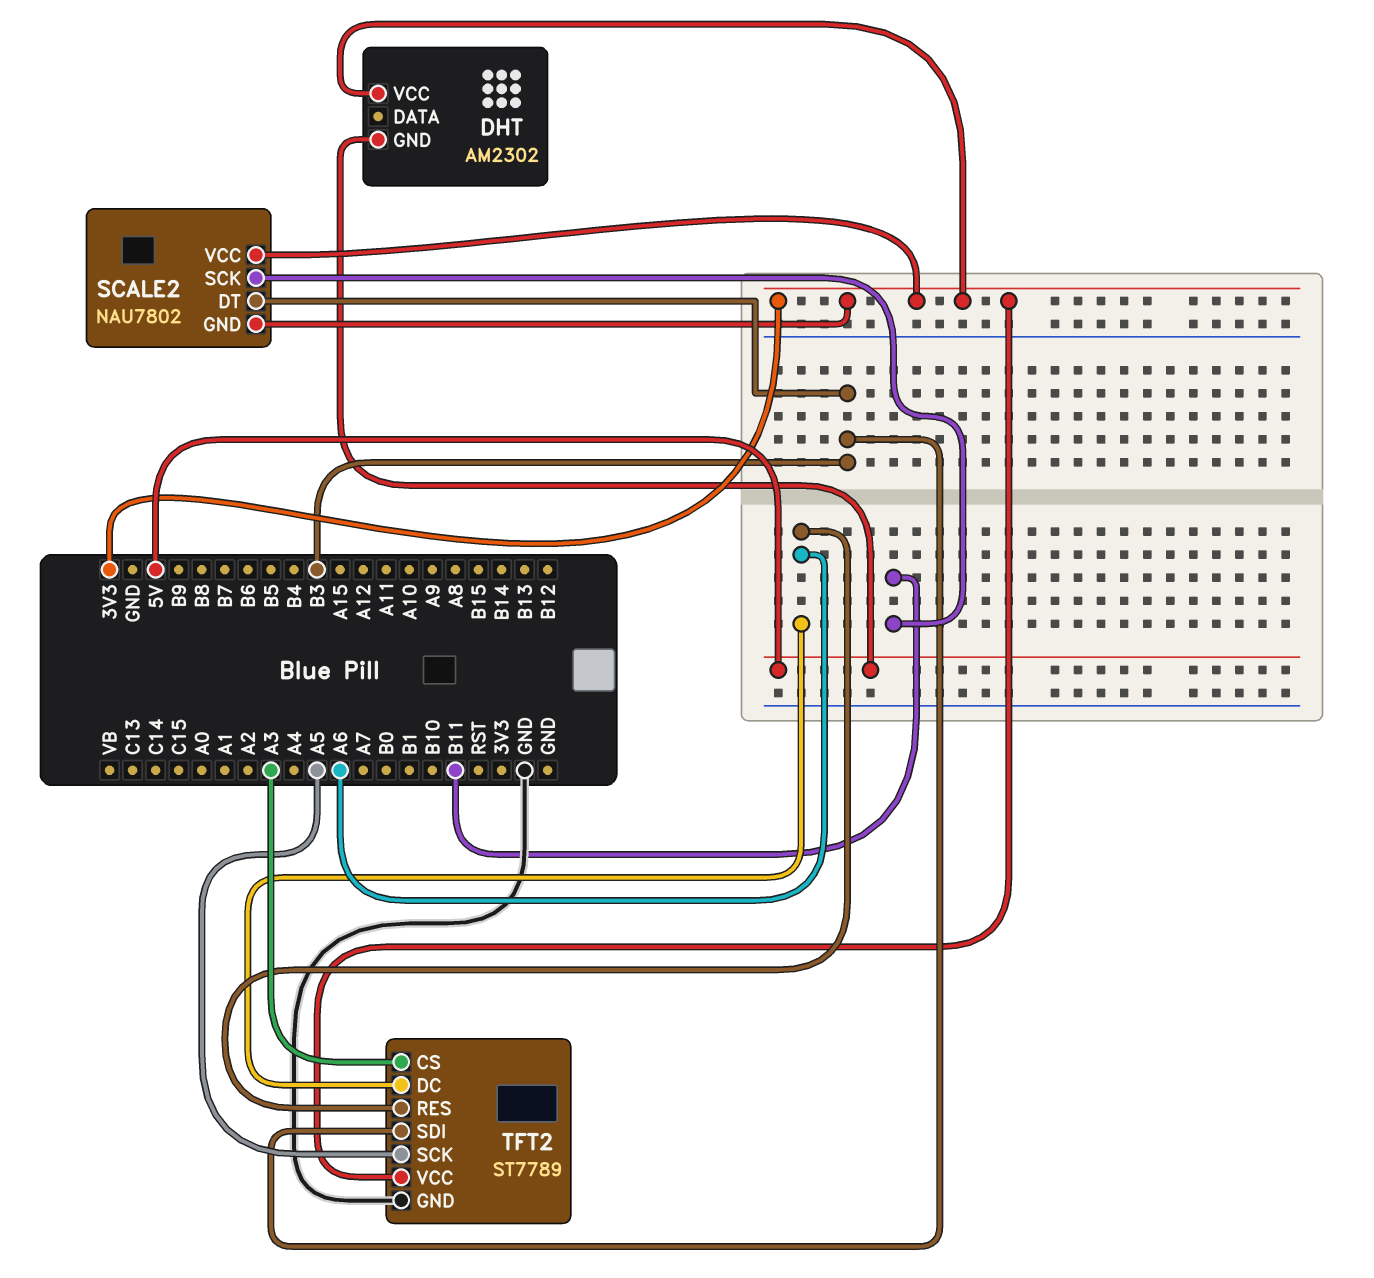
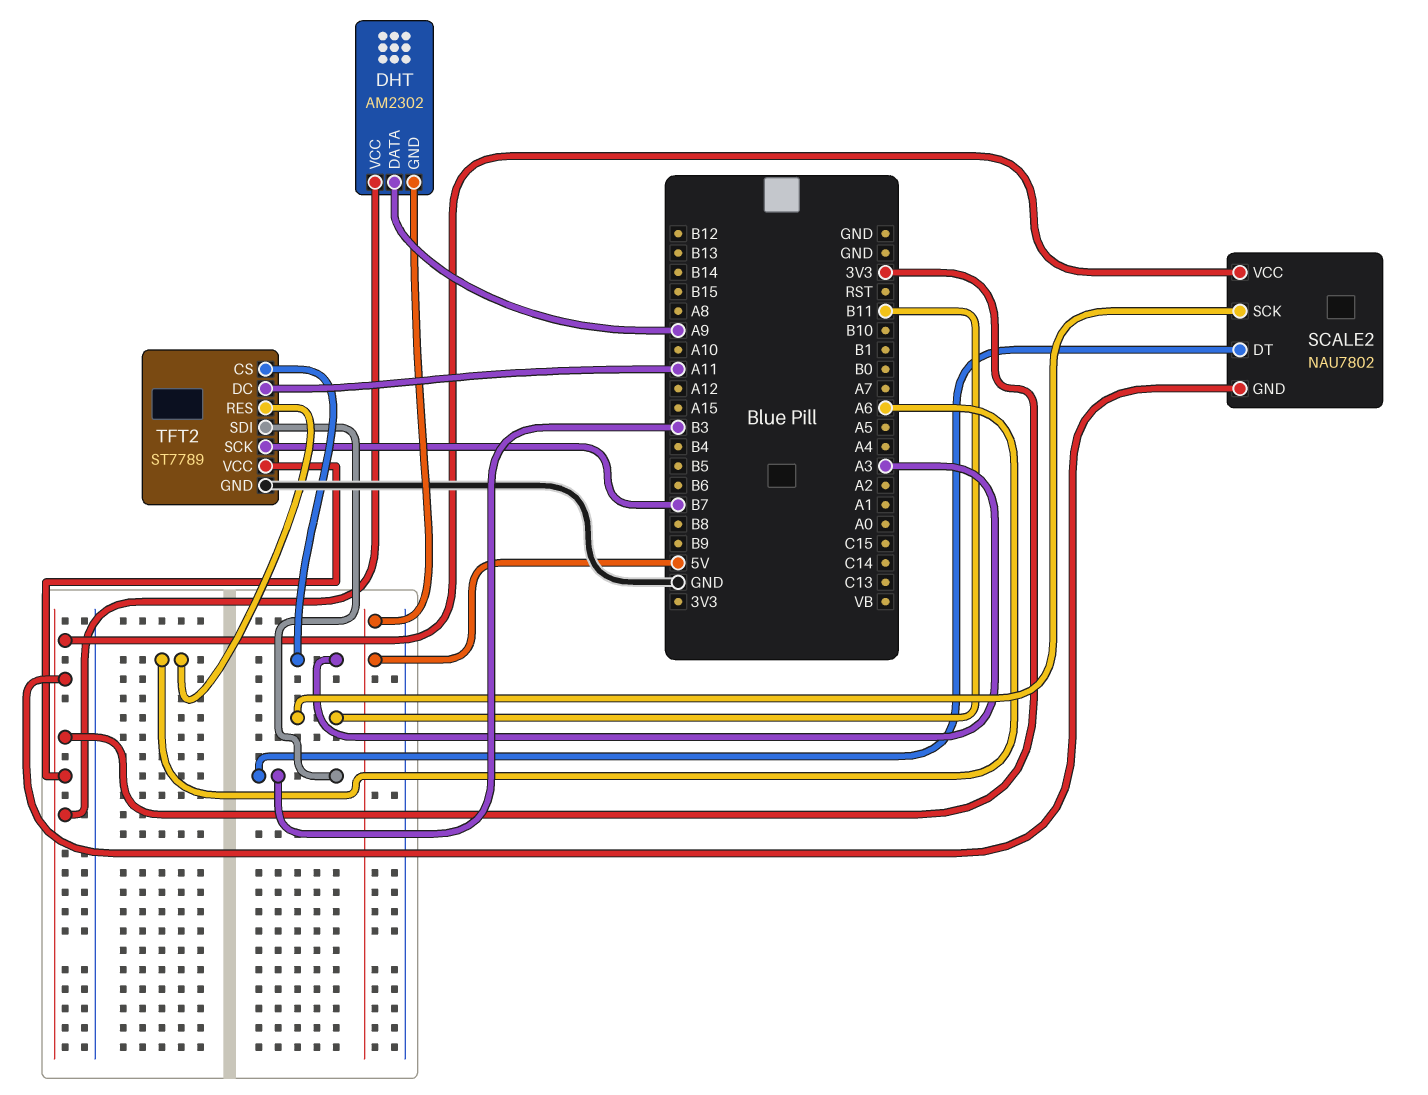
DHT pin DATA: none -> A9
TFT2 pin DC: A6 -> A11
TFT2 pin SCK: A5 -> B7

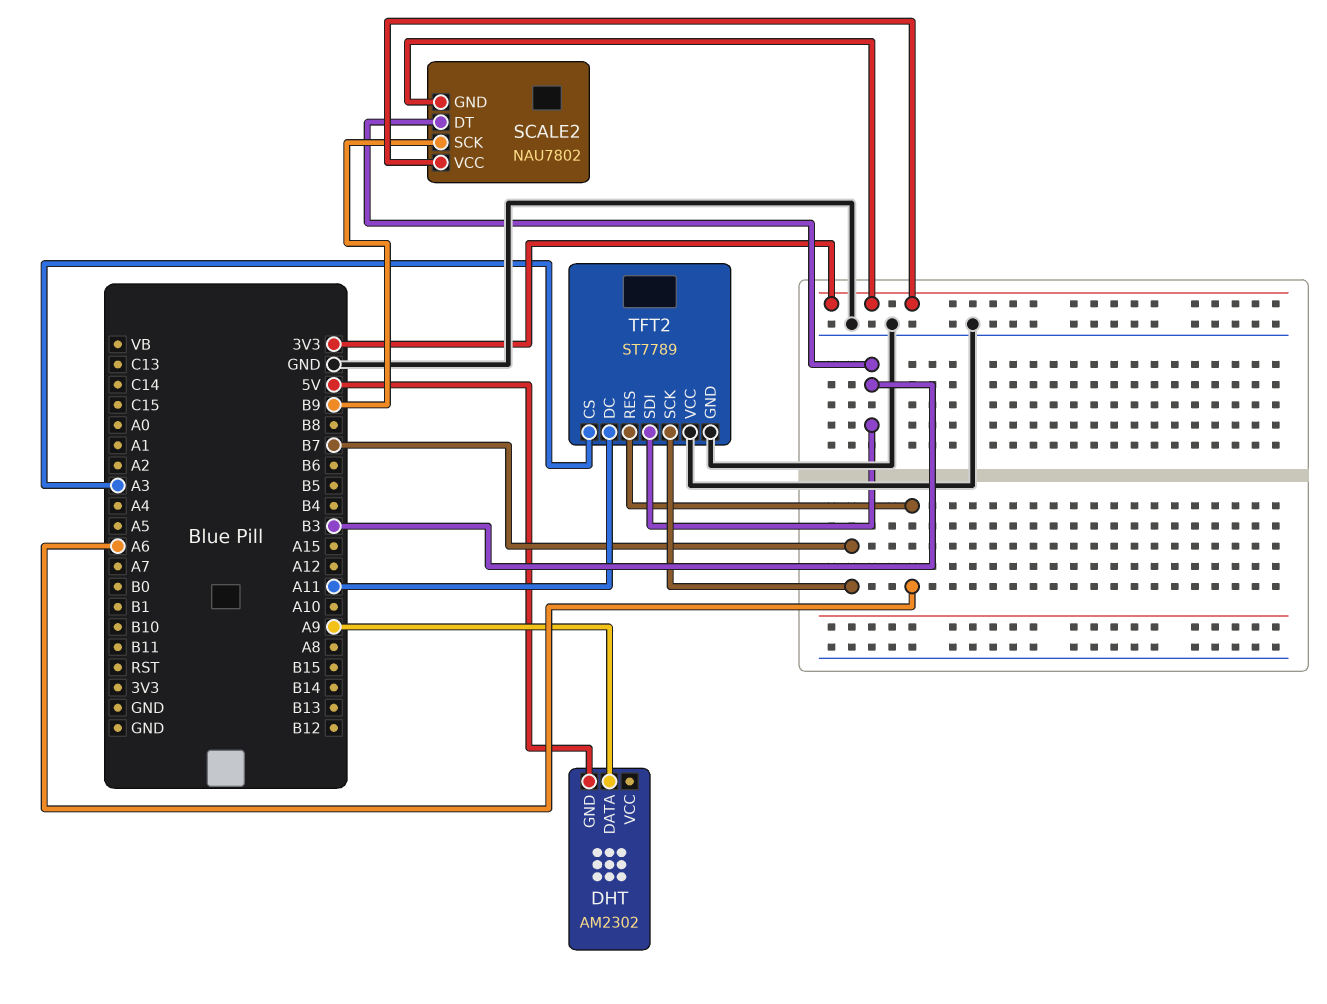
DHT pin VCC: 3V3 -> none
SCALE2 pin SCK: B11 -> B9
TFT2 pin VCC: 3V3 -> GND

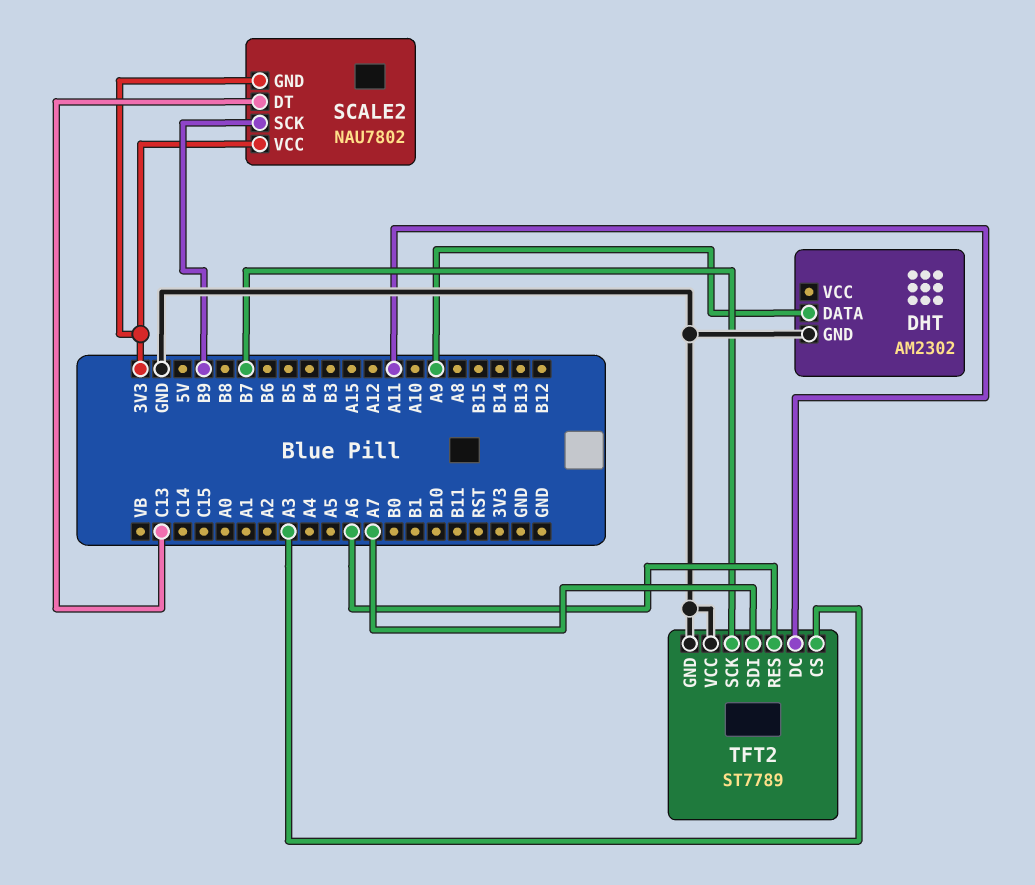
DHT pin GND: 5V -> GND
SCALE2 pin DT: B3 -> C13
TFT2 pin SDI: B3 -> A7

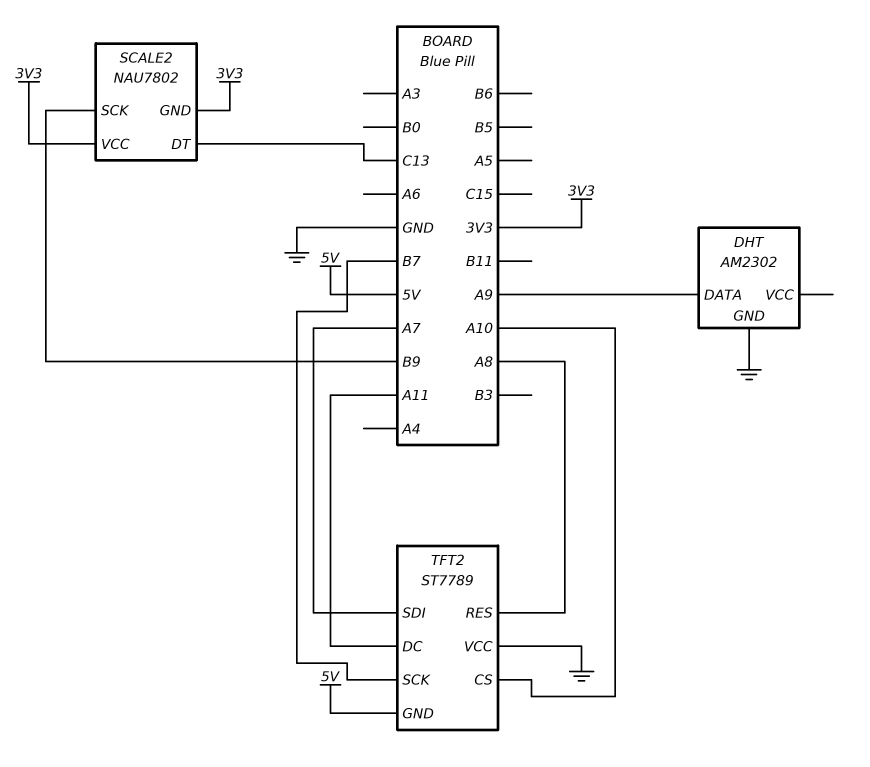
TFT2 pin CS: A3 -> A10
TFT2 pin GND: GND -> 5V
TFT2 pin RES: A6 -> A8

